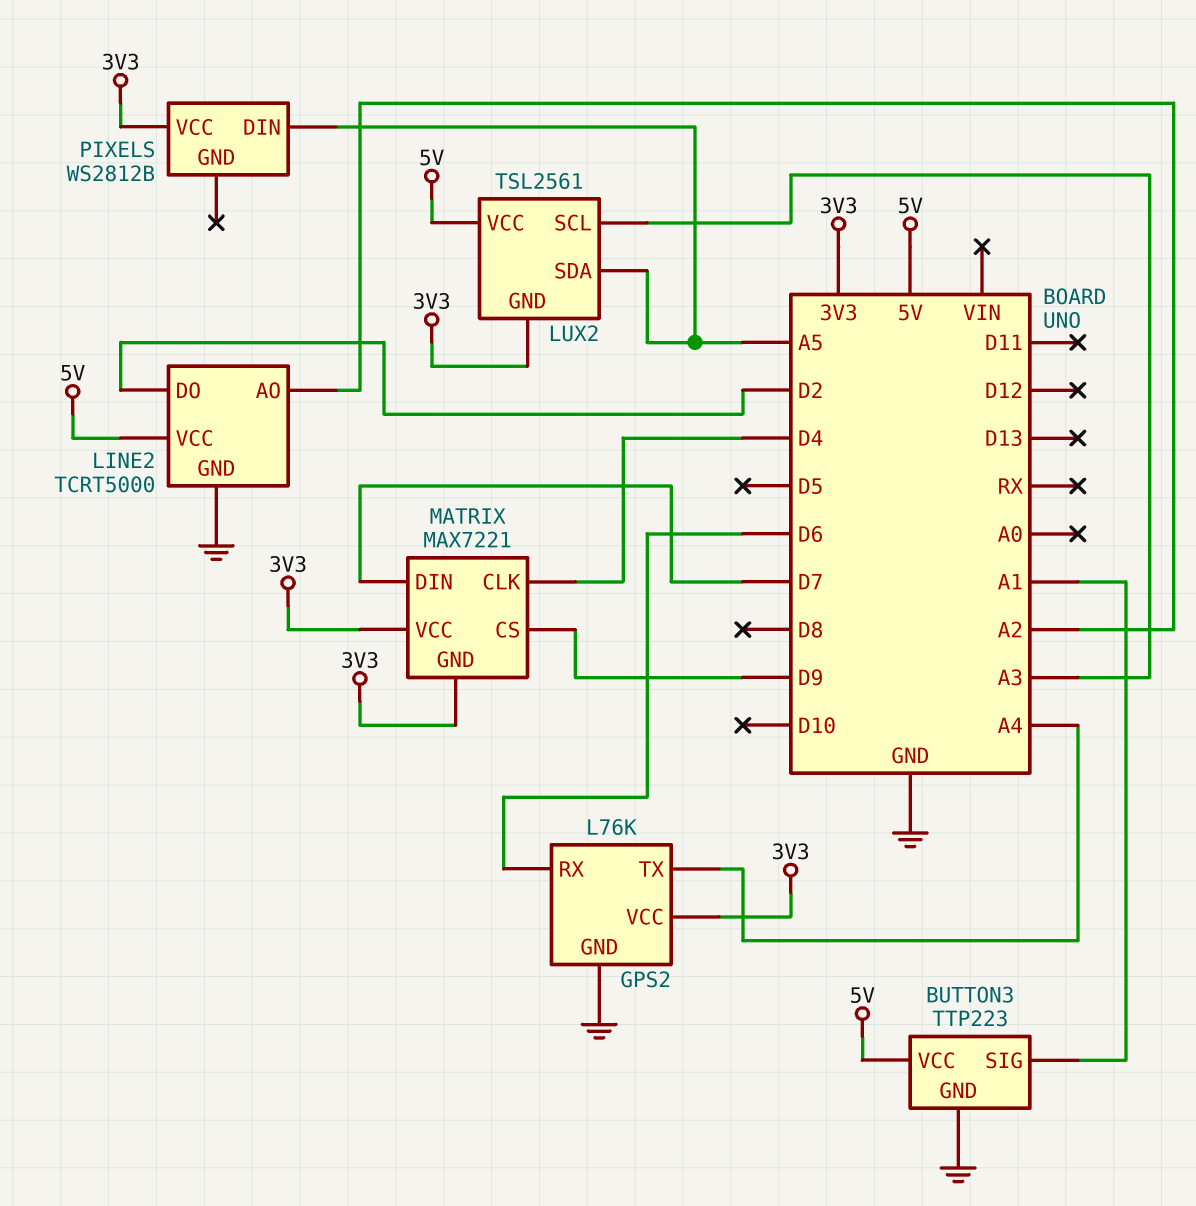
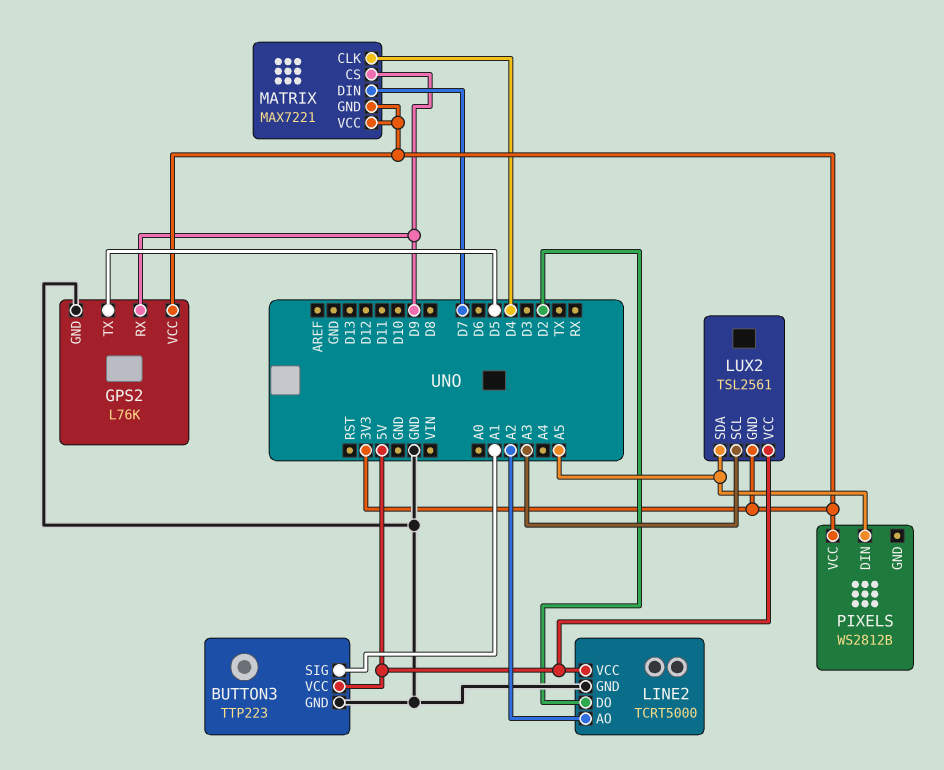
GPS2 pin RX: D6 -> D9
GPS2 pin TX: A4 -> D5

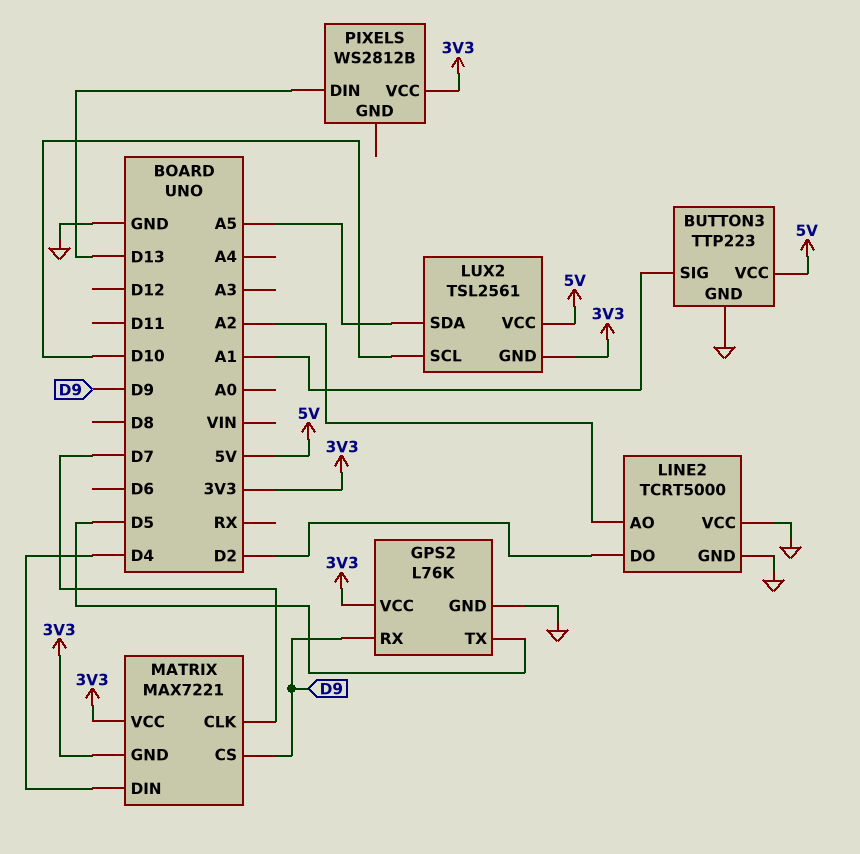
LINE2 pin VCC: 5V -> GND
LUX2 pin SCL: A3 -> D10
MATRIX pin CLK: D4 -> D7
MATRIX pin DIN: D7 -> D4
PIXELS pin DIN: A5 -> D13

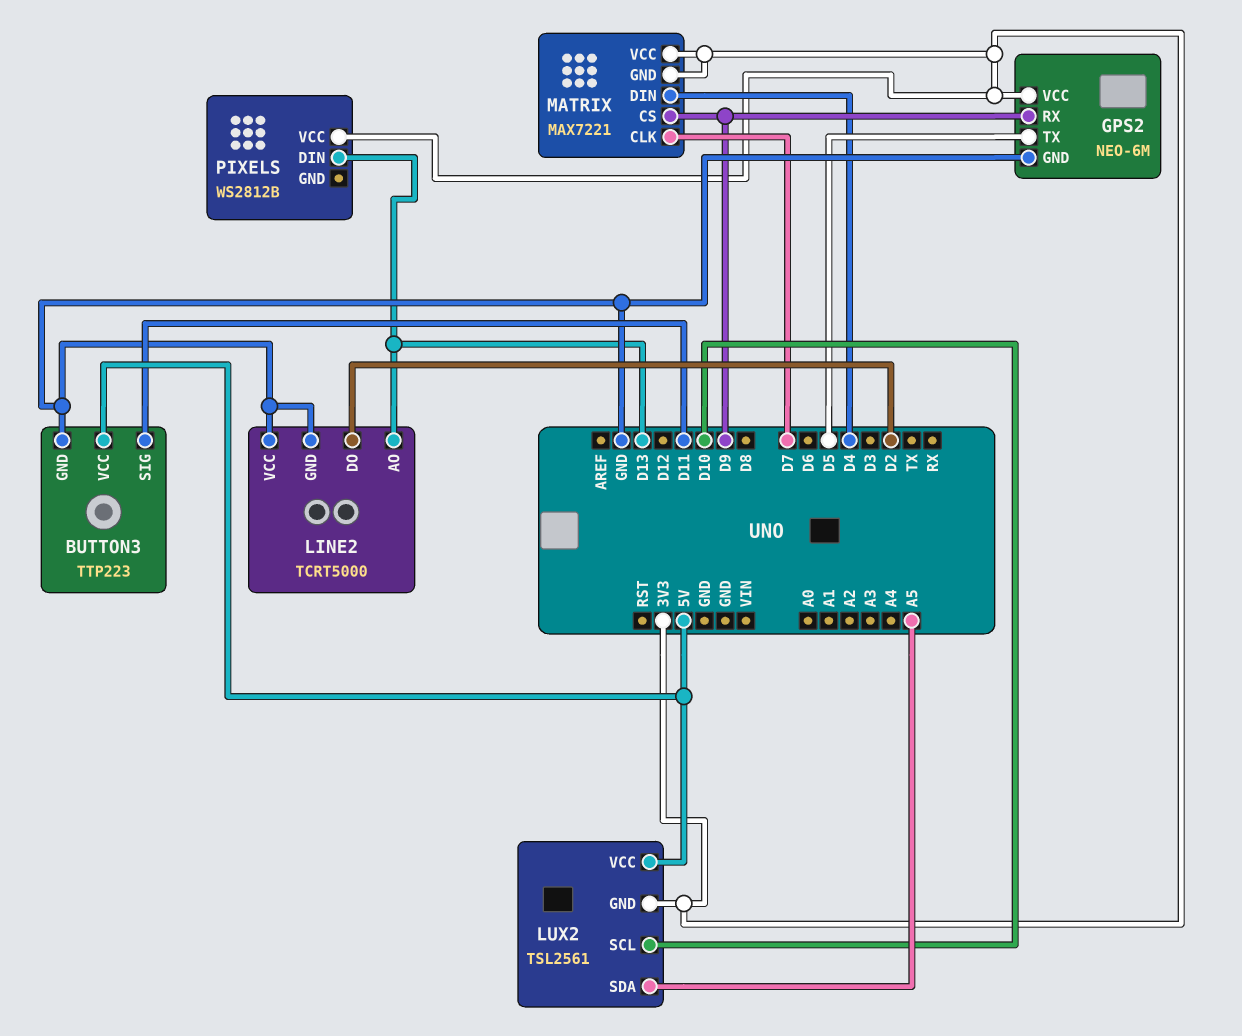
BUTTON3 pin SIG: A1 -> D11
GPS2: L76K -> NEO-6M
LINE2 pin AO: A2 -> D13

